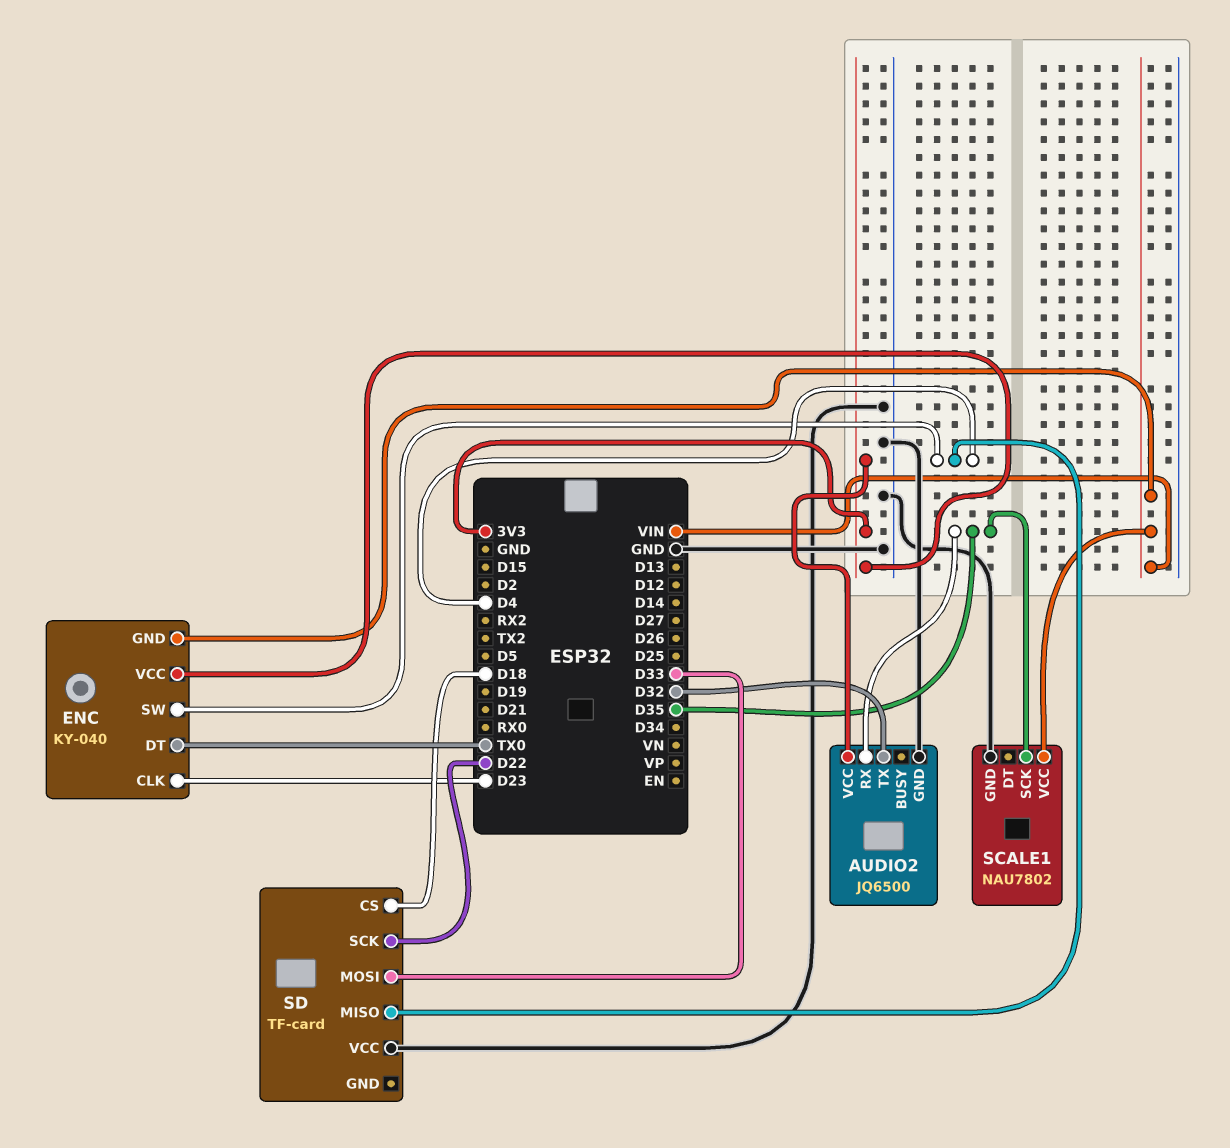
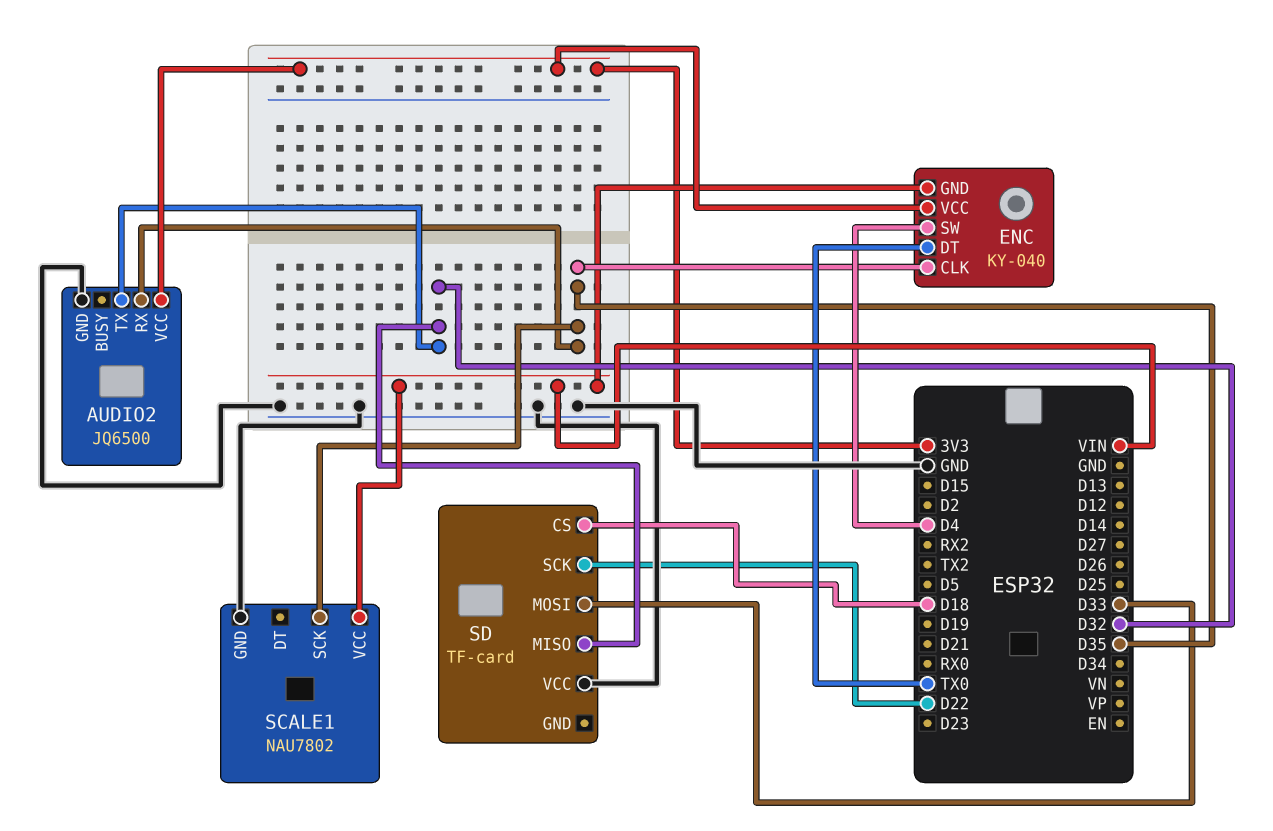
ENC pin CLK: D23 -> D35
SD pin MISO: D4 -> D32

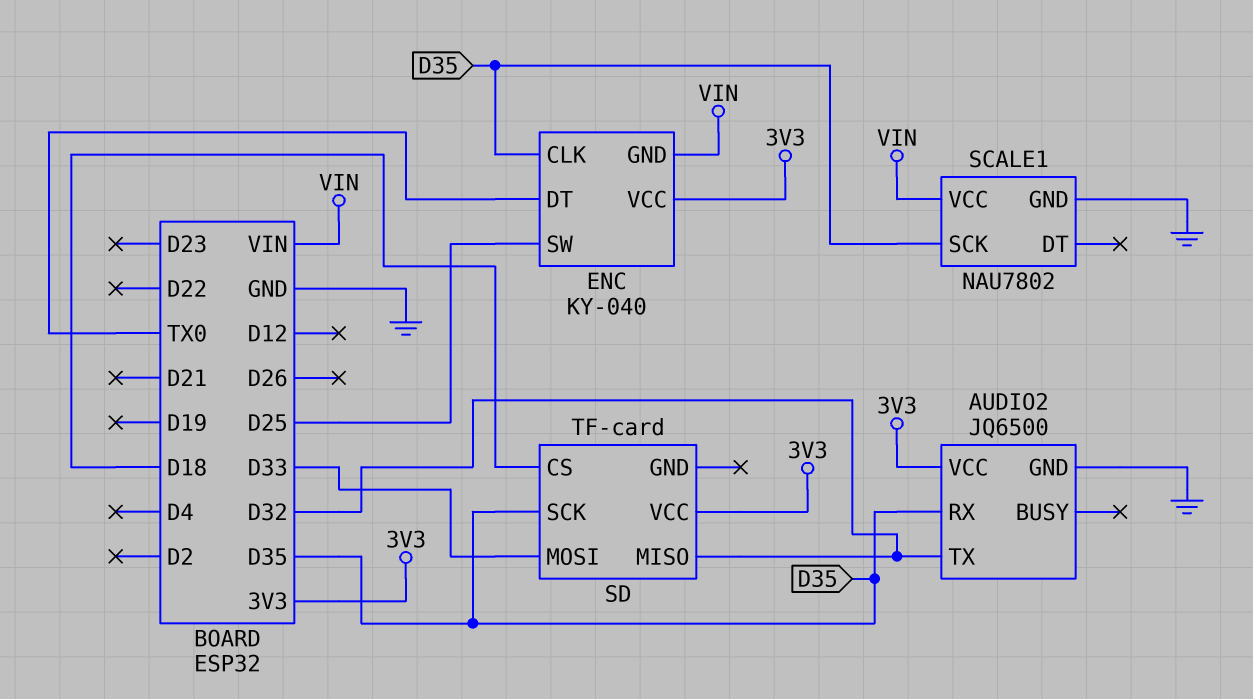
ENC pin SW: D4 -> D25
SD pin SCK: D22 -> D35
SD pin VCC: GND -> 3V3

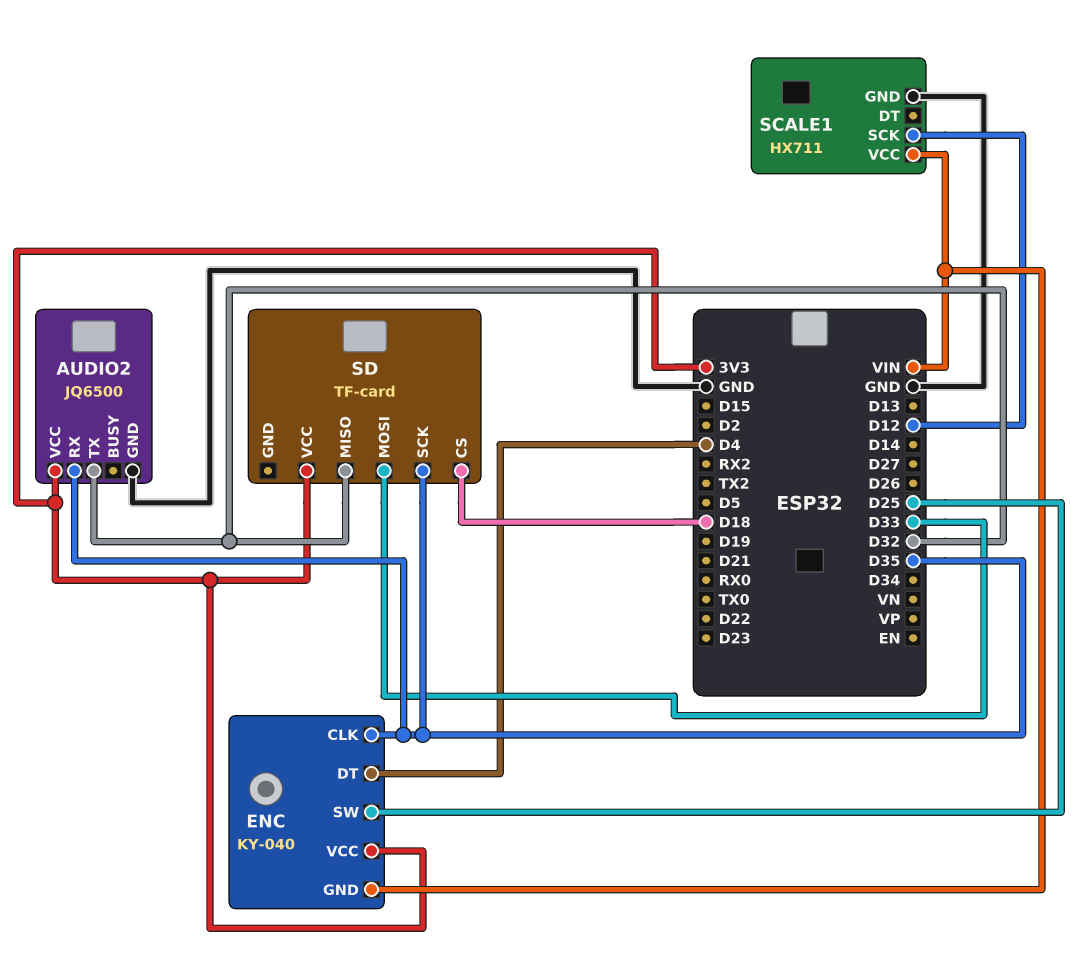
ENC pin DT: TX0 -> D4
SCALE1: NAU7802 -> HX711
SCALE1 pin SCK: D35 -> D12

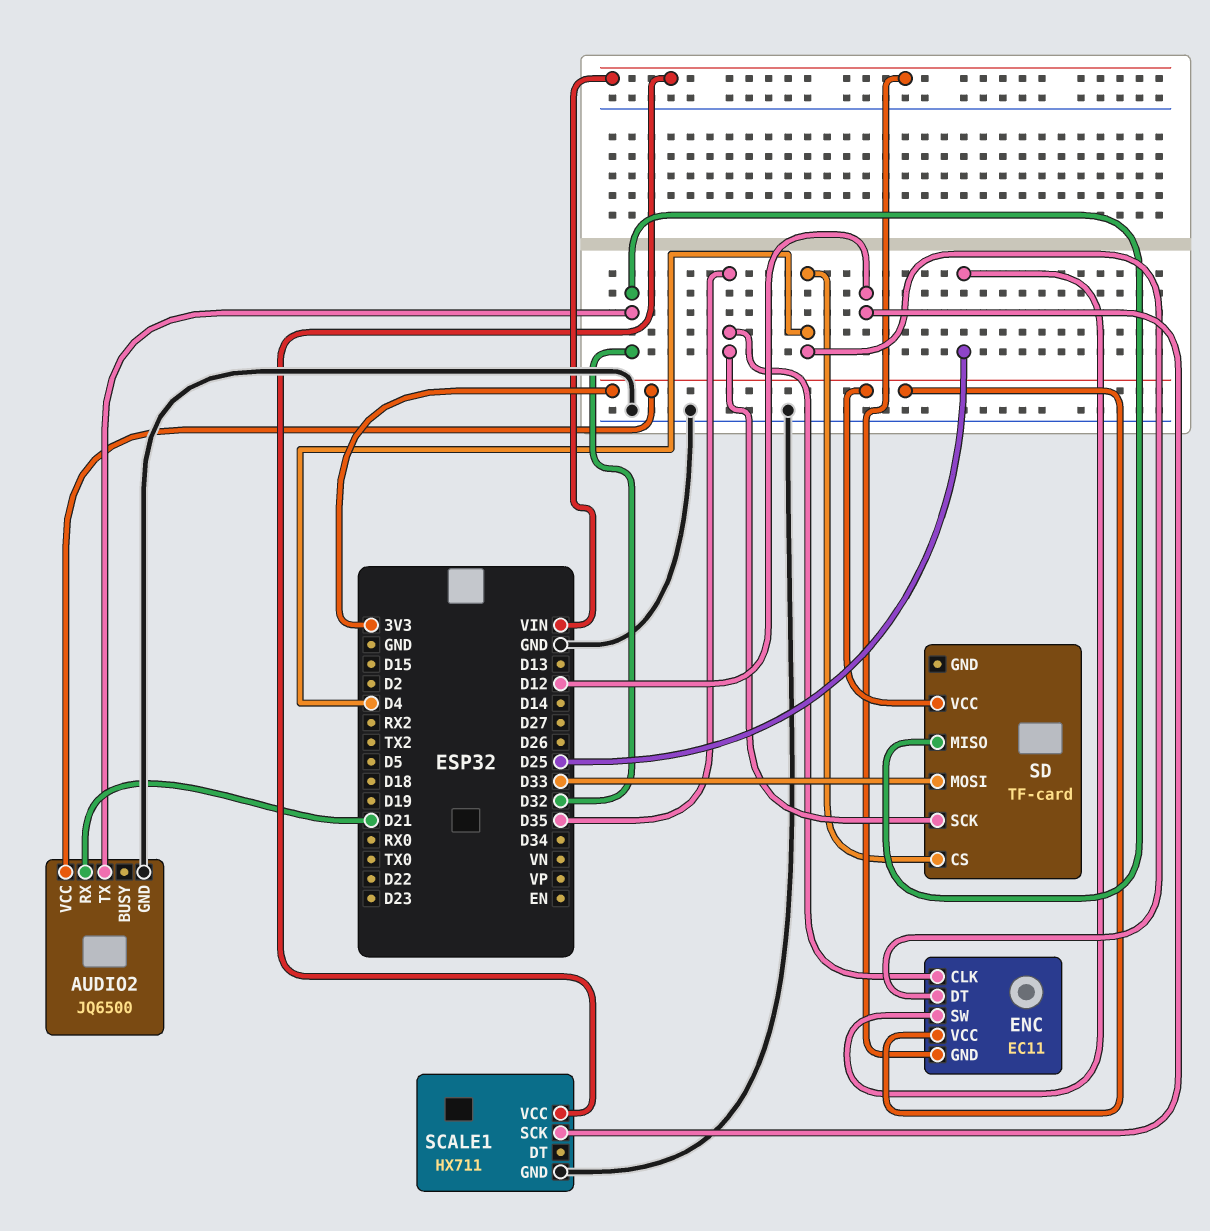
AUDIO2 pin RX: D35 -> D21
ENC: KY-040 -> EC11
SD pin CS: D18 -> D4

